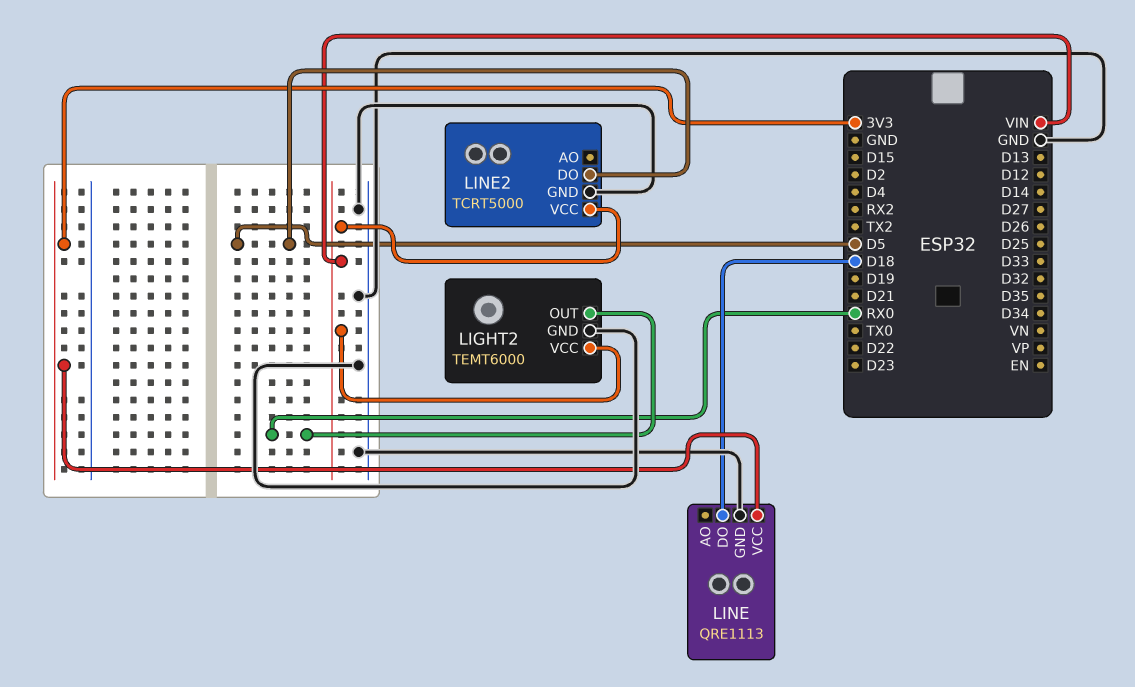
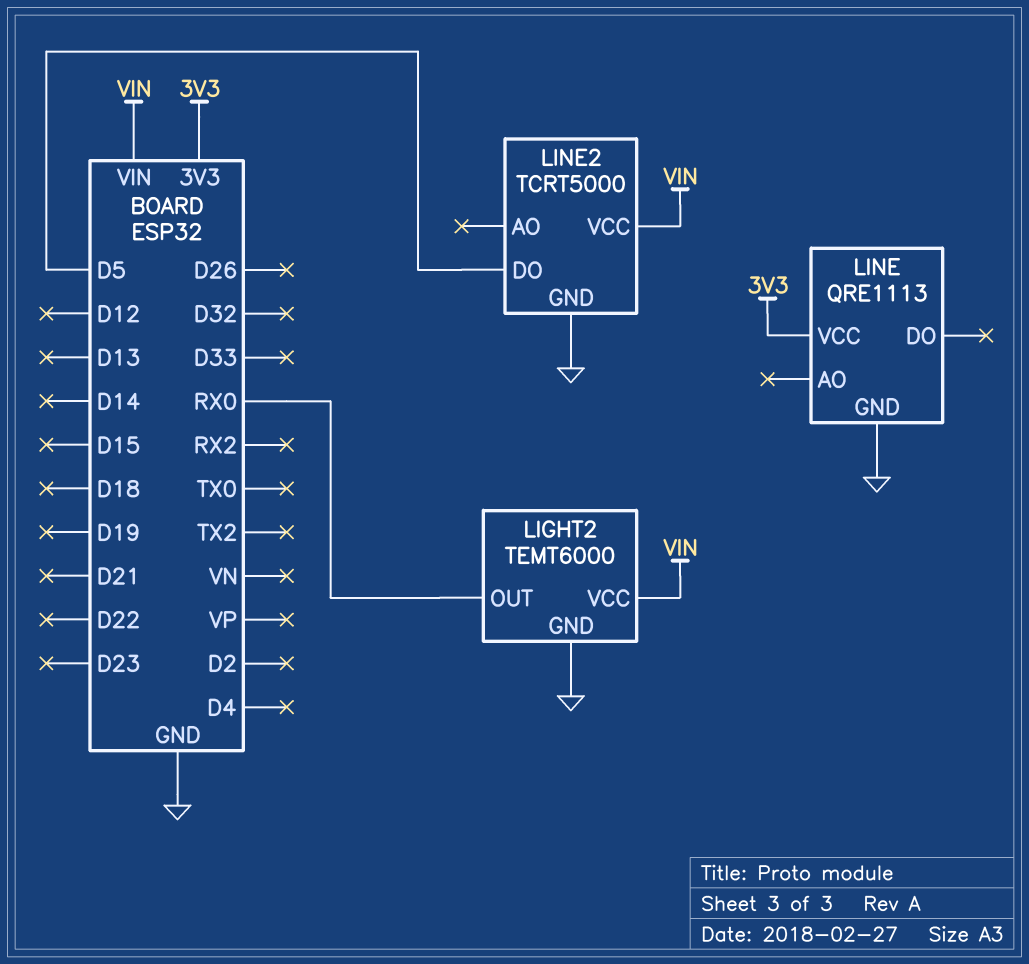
LINE pin DO: D18 -> none

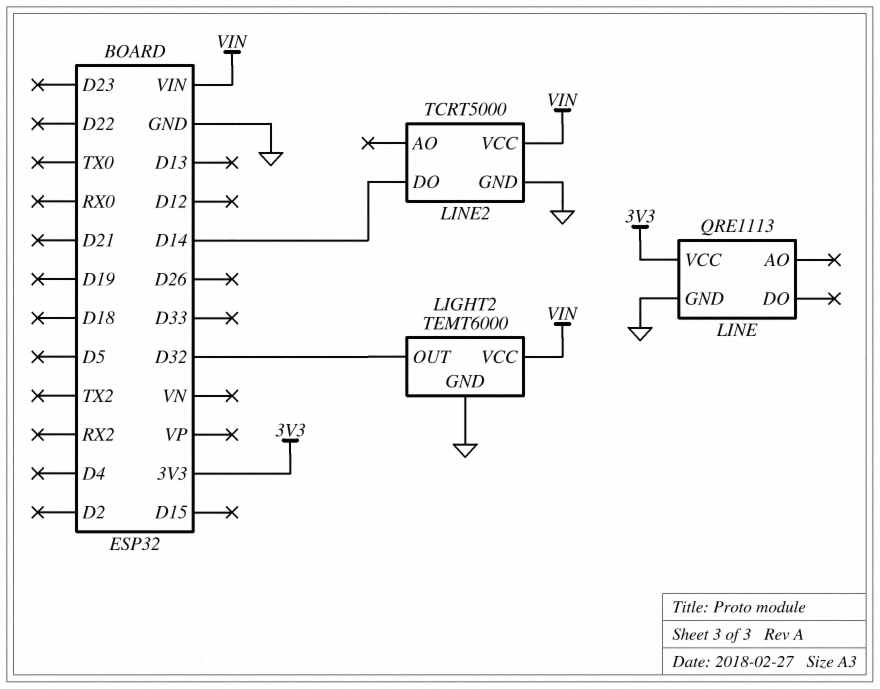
LIGHT2 pin OUT: RX0 -> D32
LINE2 pin DO: D5 -> D14

